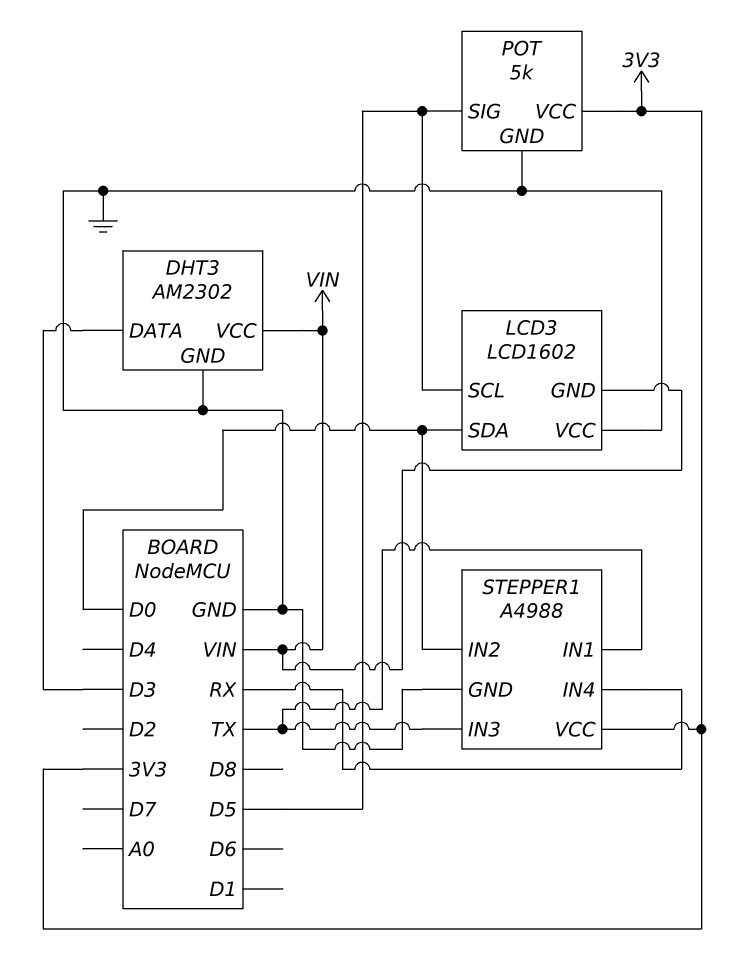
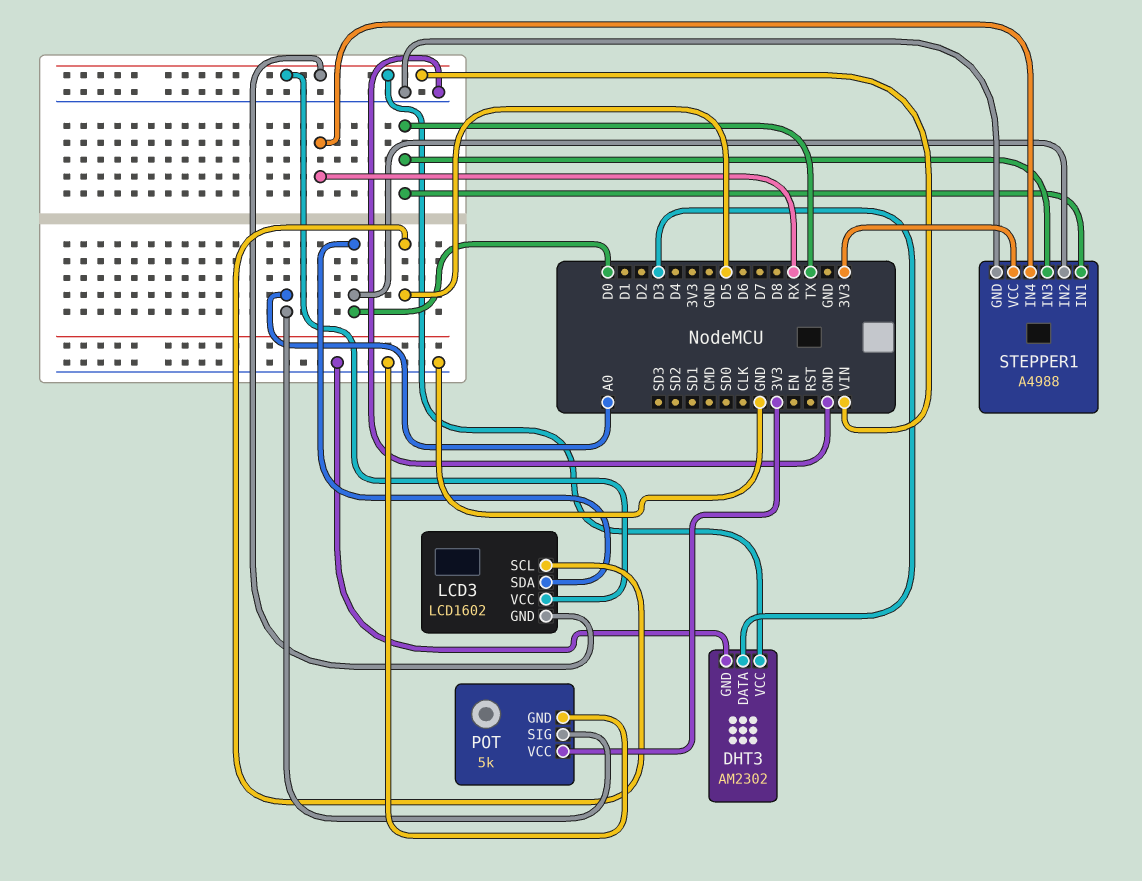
LCD3 pin VCC: GND -> VIN
POT pin SIG: D5 -> A0

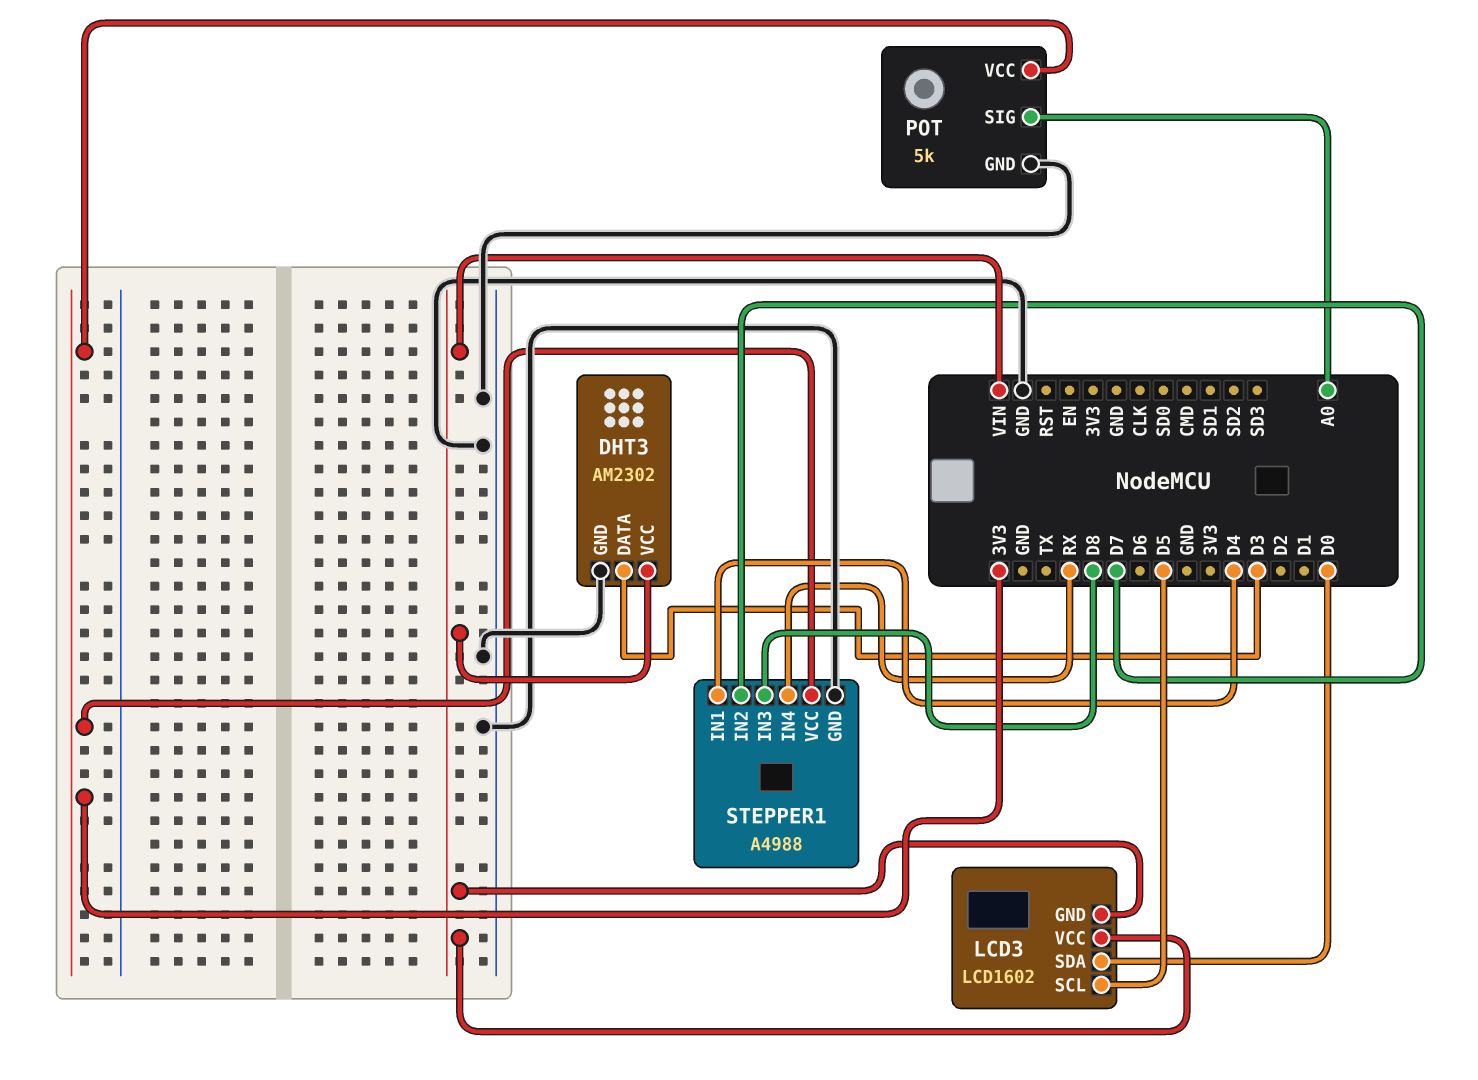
STEPPER1 pin IN1: TX -> D4
STEPPER1 pin IN2: D0 -> D7
STEPPER1 pin IN3: TX -> D8

